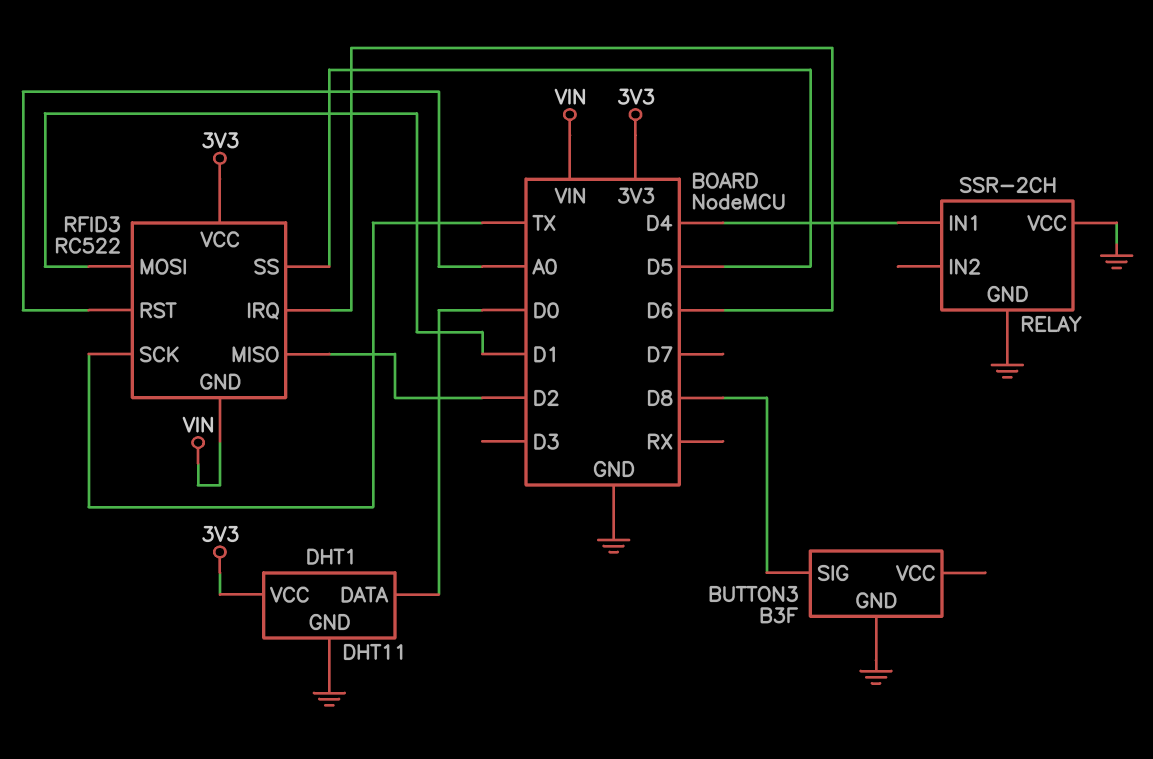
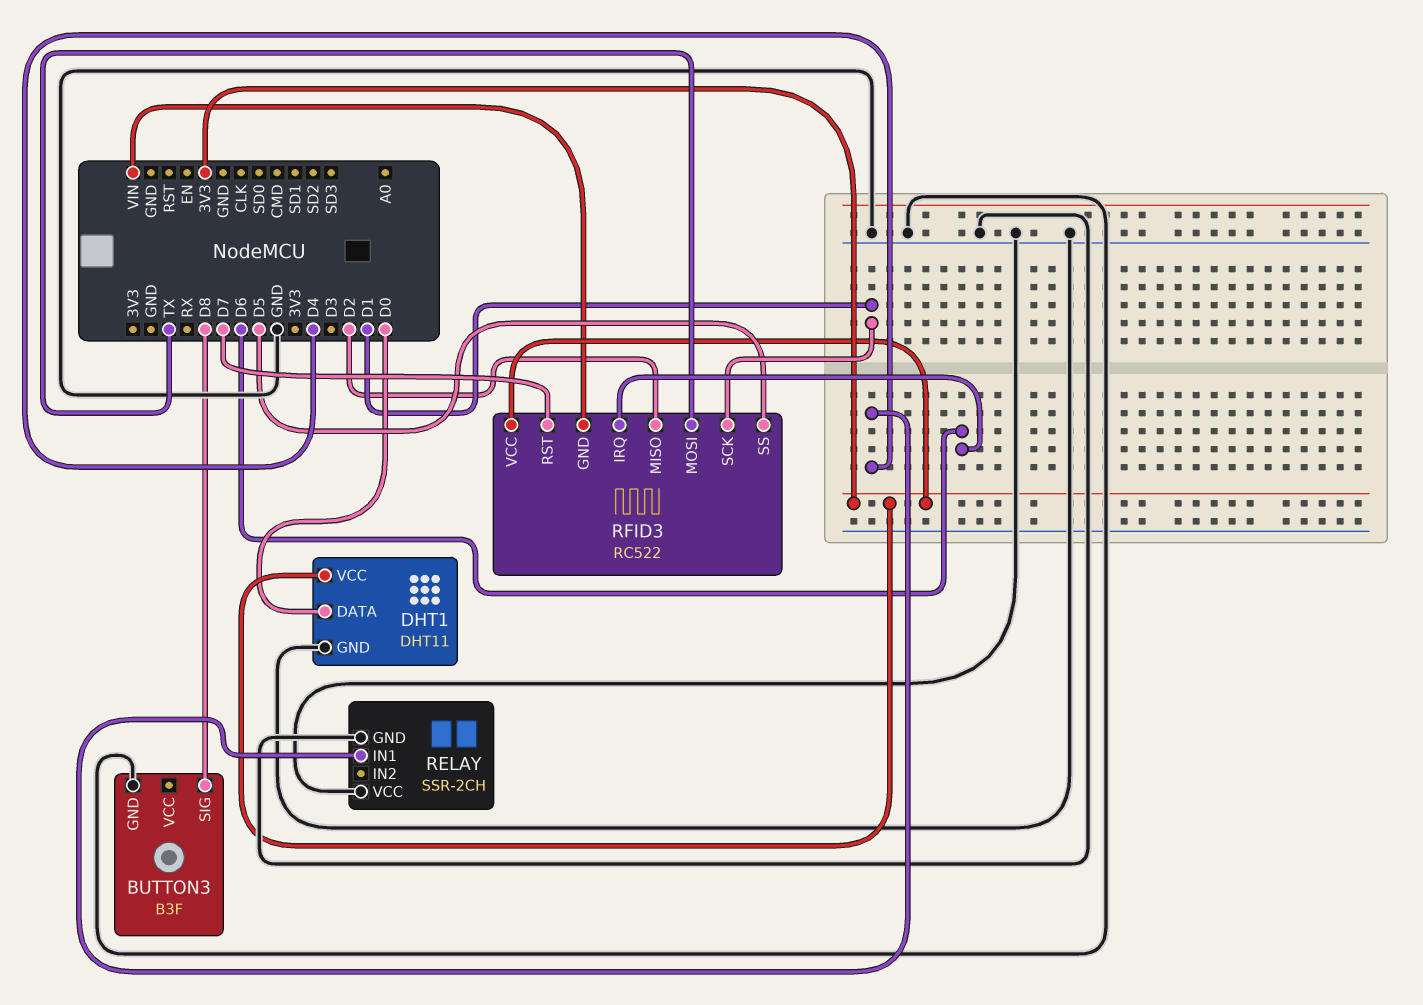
RFID3 pin MOSI: D1 -> TX
RFID3 pin RST: A0 -> D7
RFID3 pin SCK: TX -> D1

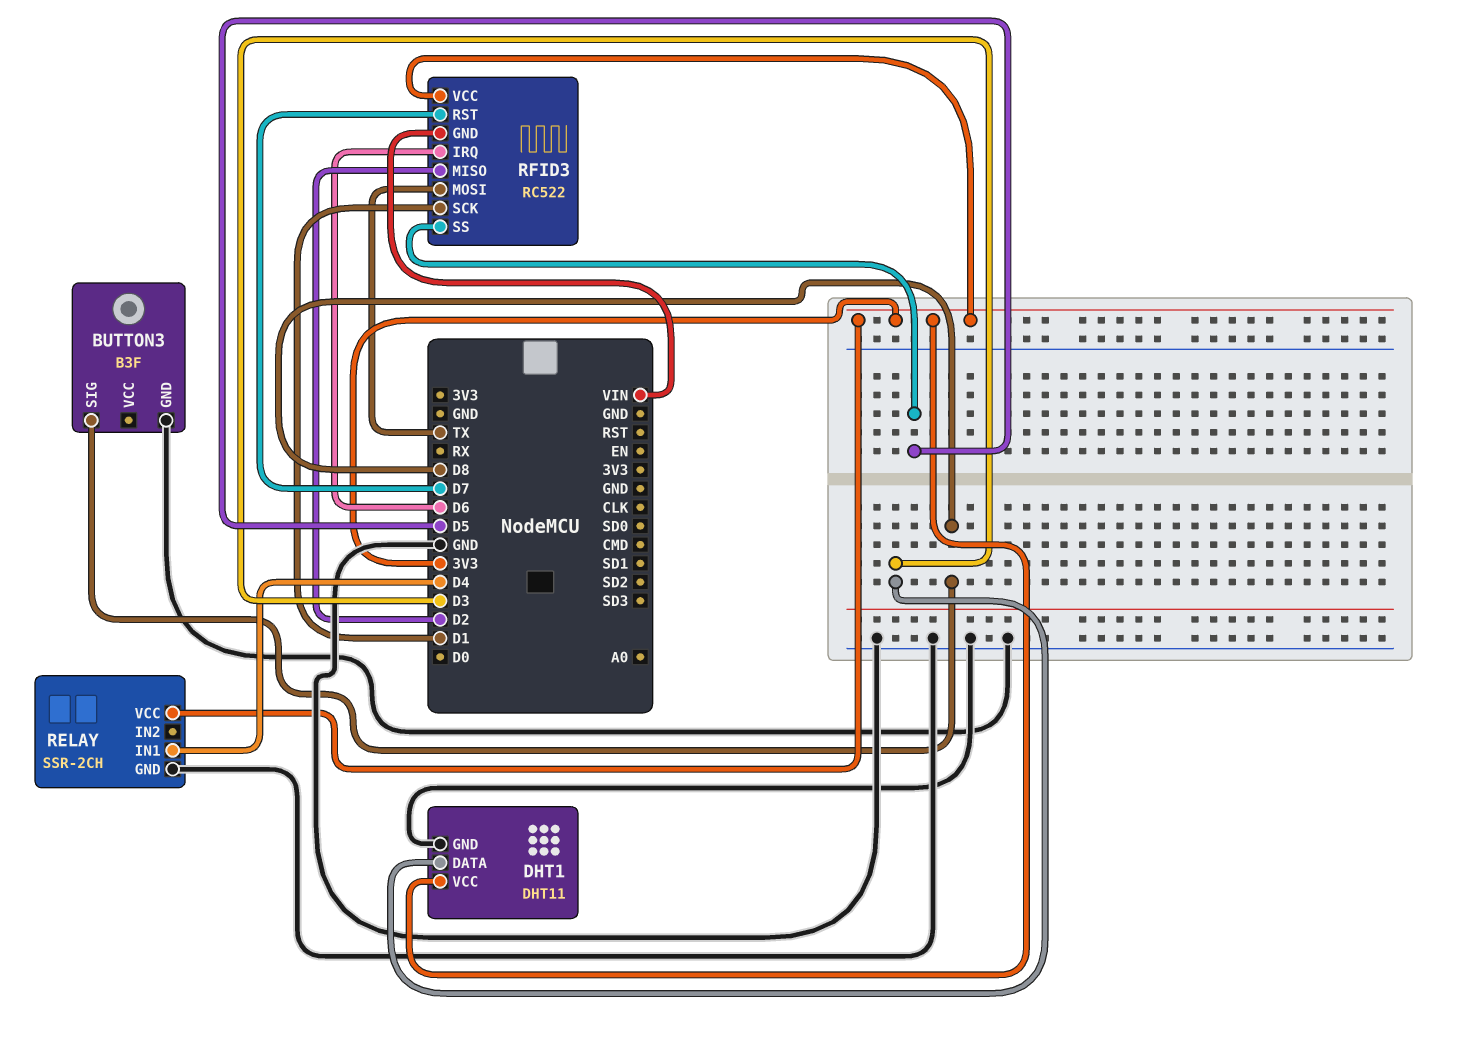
DHT1 pin DATA: D0 -> D3
RELAY pin VCC: GND -> 3V3

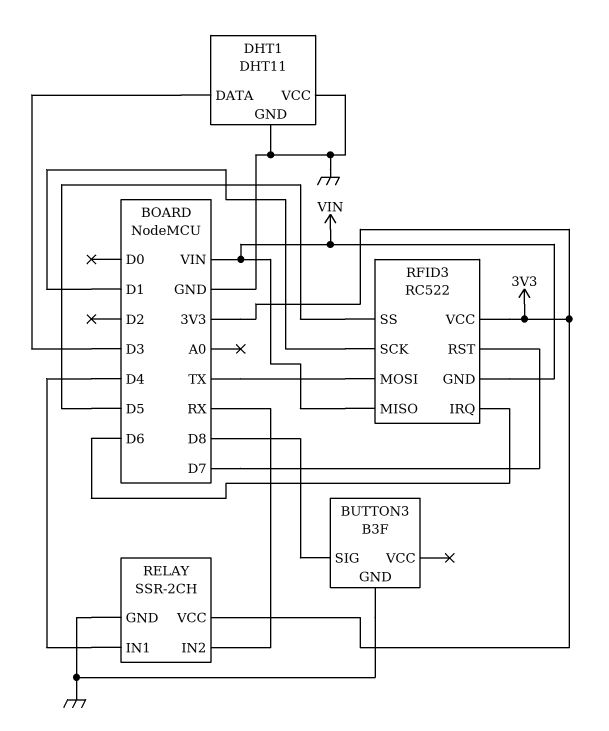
DHT1 pin VCC: 3V3 -> GND
RELAY pin IN2: none -> RX
RFID3 pin MISO: D2 -> VIN

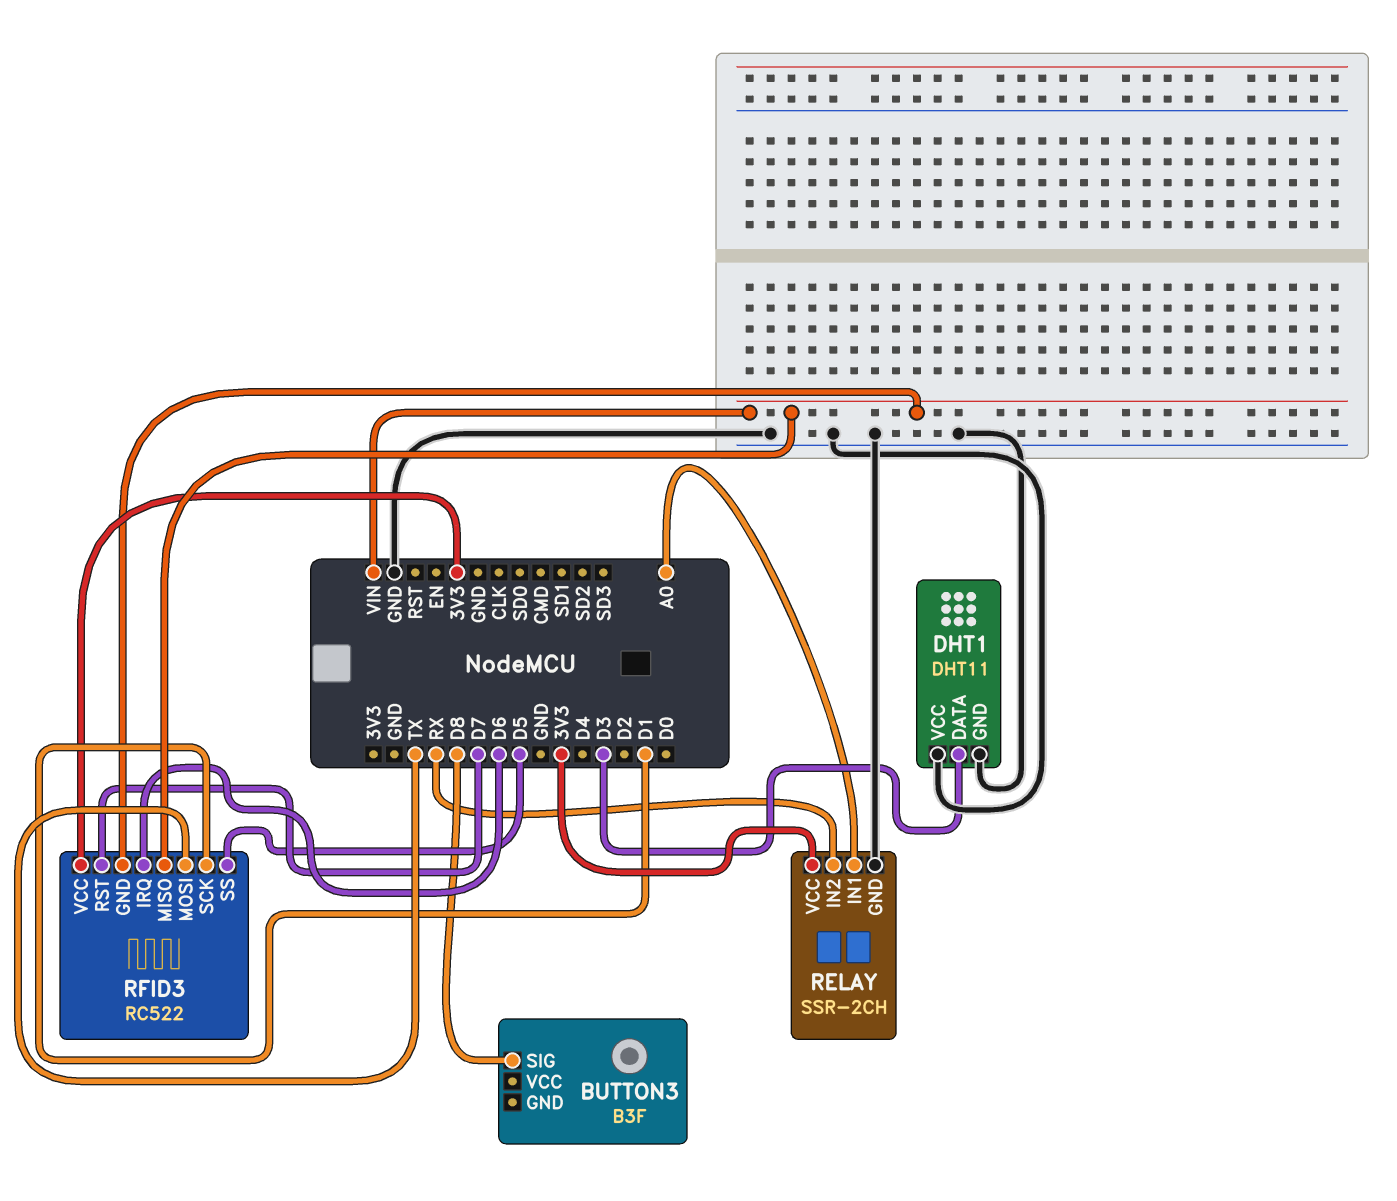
BUTTON3 pin GND: GND -> none
RELAY pin IN1: D4 -> A0

